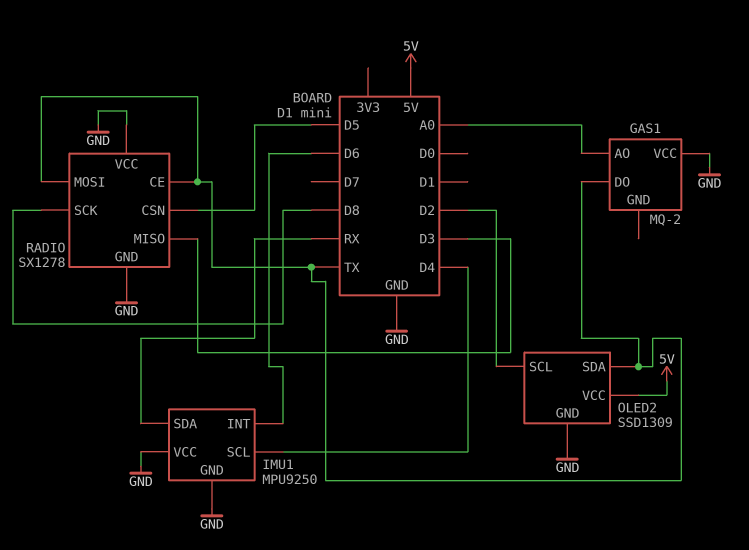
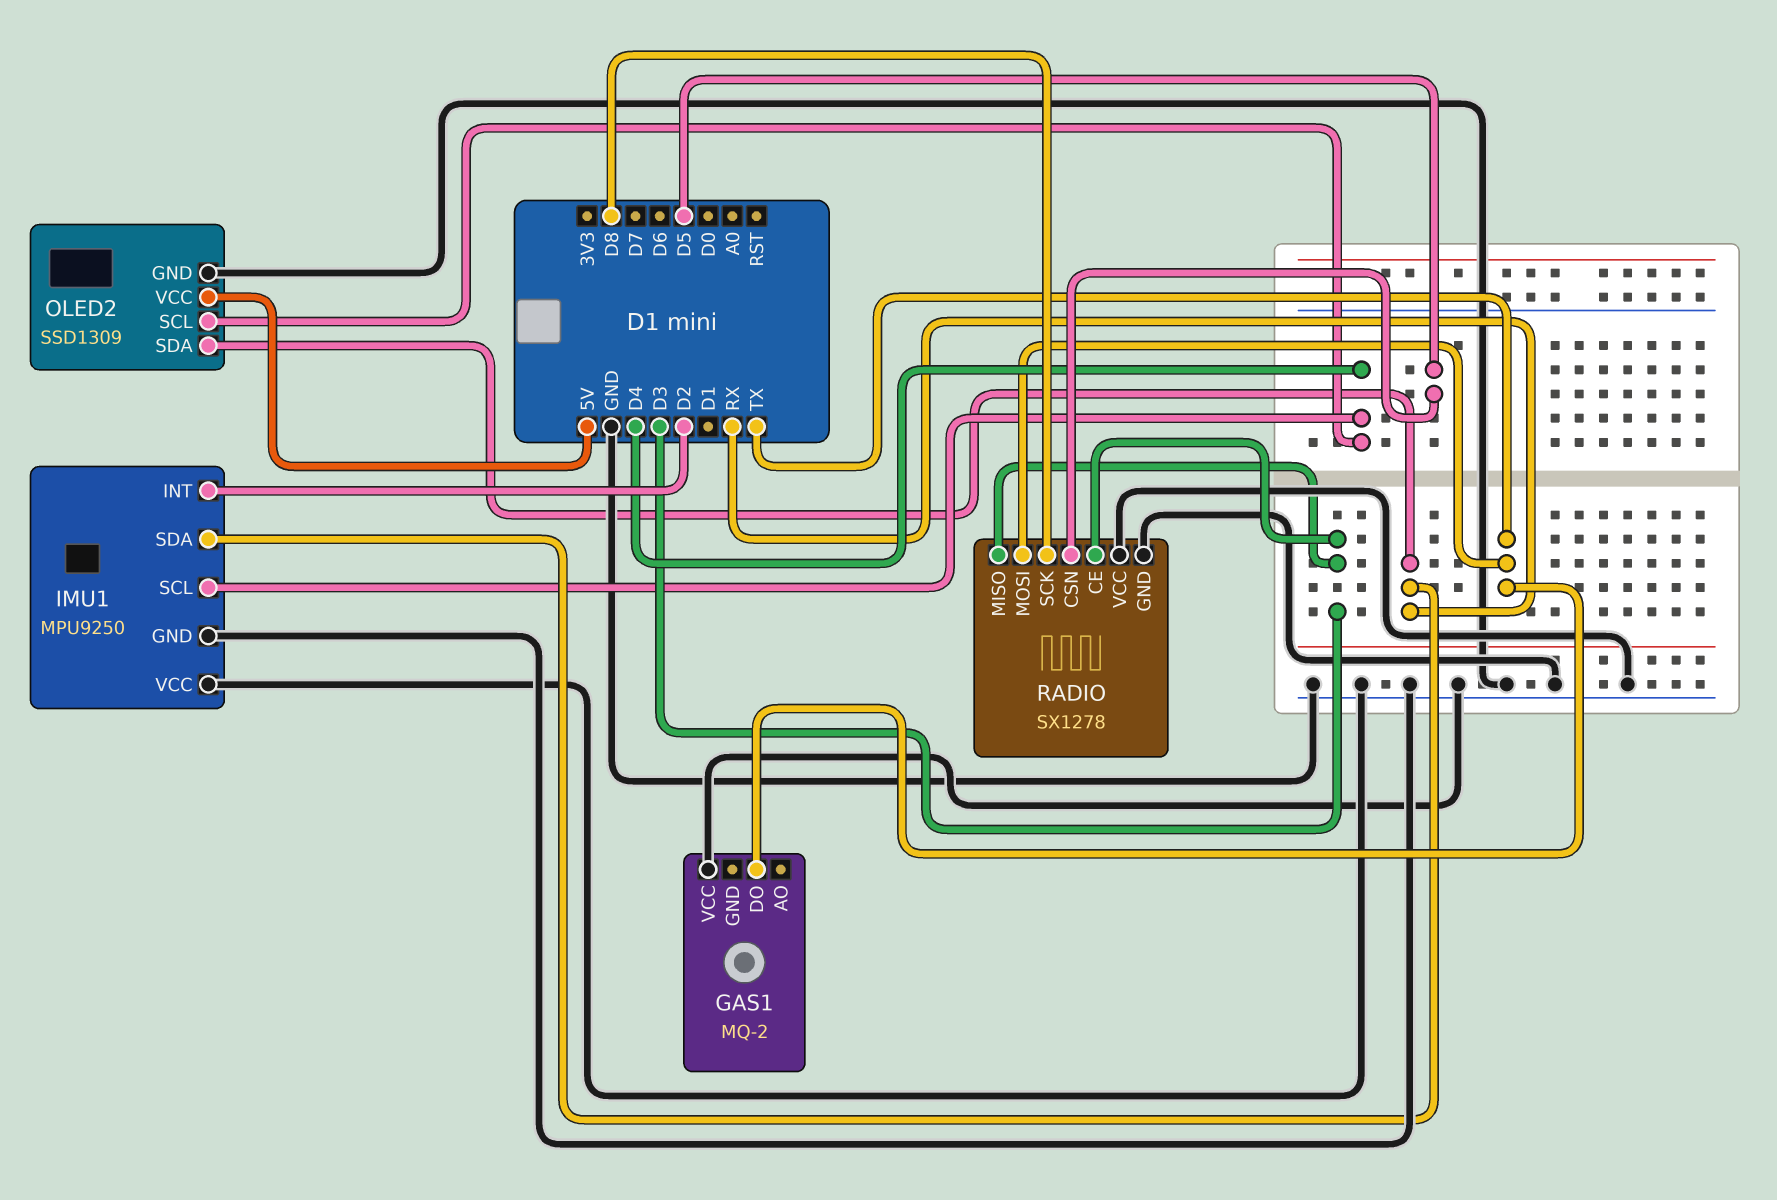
GAS1 pin AO: A0 -> none
IMU1 pin INT: D6 -> D2
OLED2 pin SCL: D2 -> D4
OLED2 pin SDA: TX -> RX
RADIO pin CE: TX -> D3

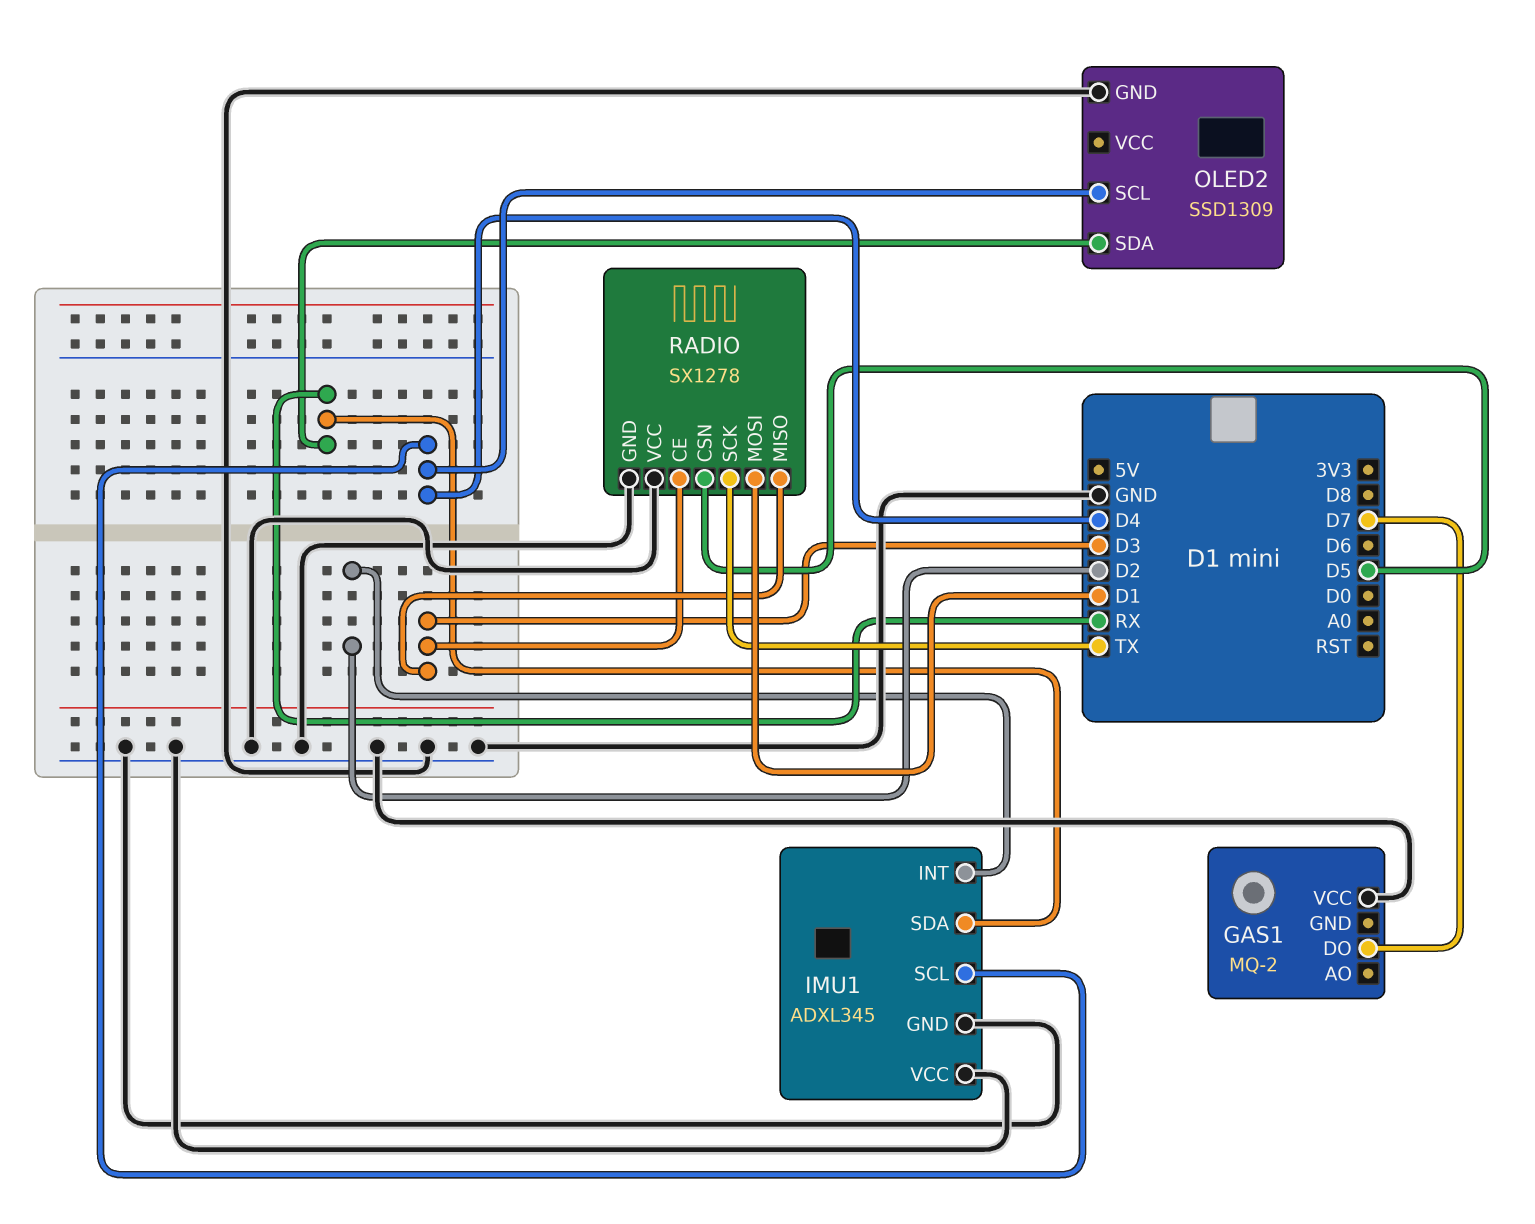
GAS1 pin DO: TX -> D7
IMU1: MPU9250 -> ADXL345
OLED2 pin VCC: 5V -> none
RADIO pin MOSI: TX -> D1
RADIO pin SCK: D8 -> TX

